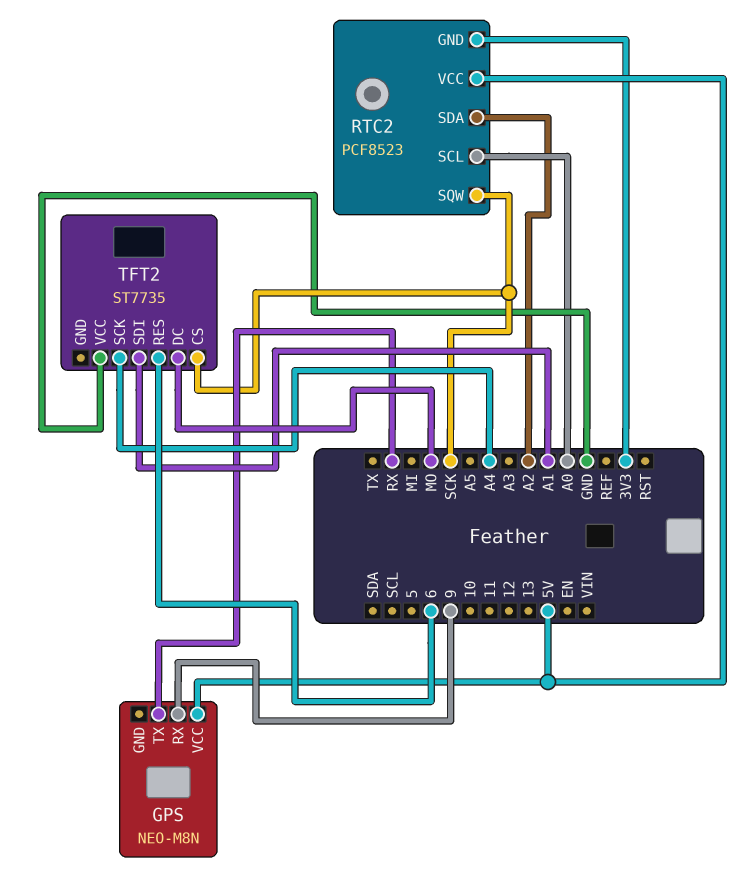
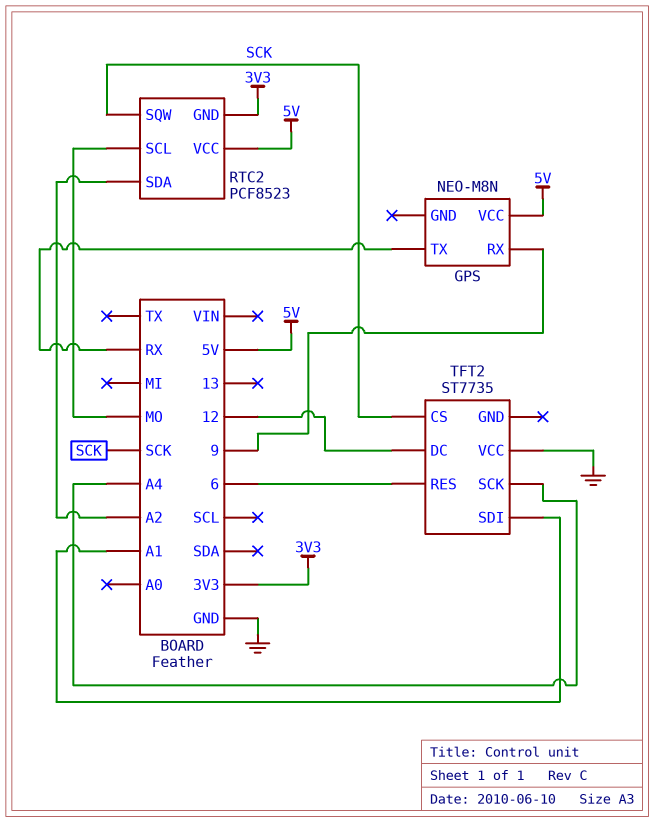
RTC2 pin SCL: A0 -> MO
TFT2 pin DC: MO -> 12

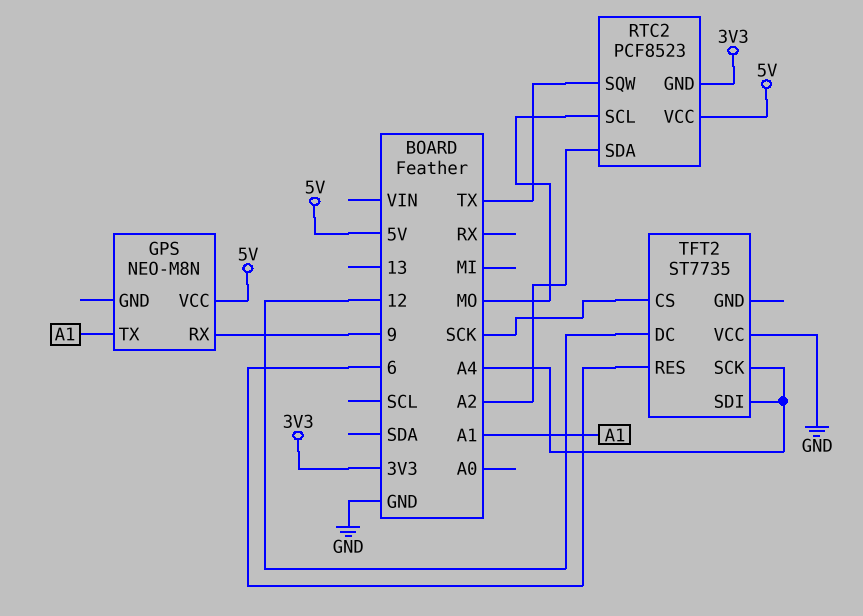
GPS pin TX: RX -> A1
RTC2 pin SQW: SCK -> TX
TFT2 pin SDI: A1 -> A4

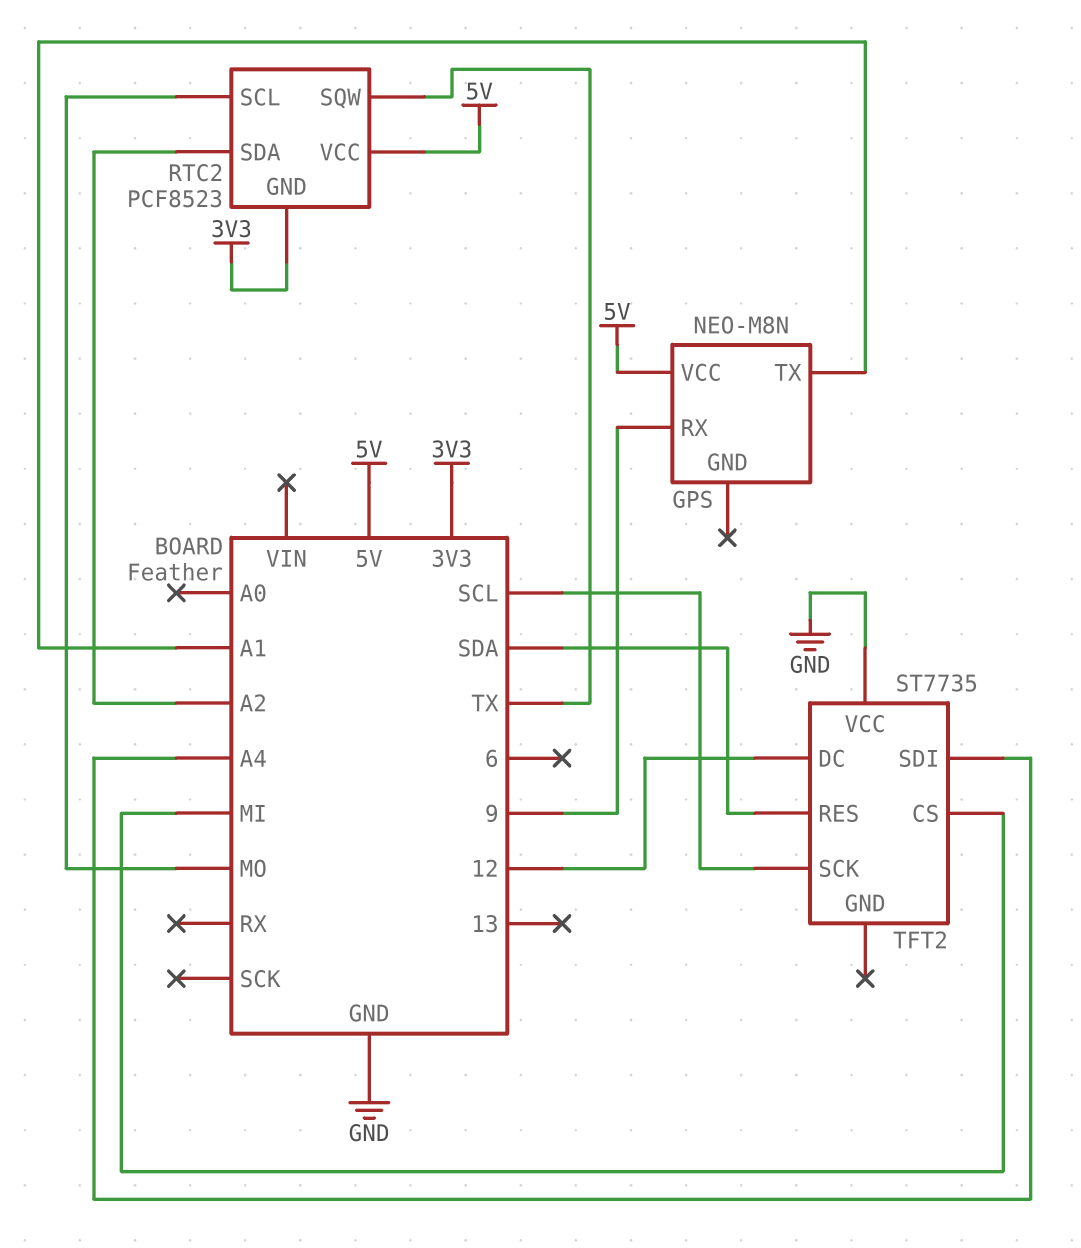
TFT2 pin CS: SCK -> MI
TFT2 pin RES: 6 -> SDA
TFT2 pin SCK: A4 -> SCL

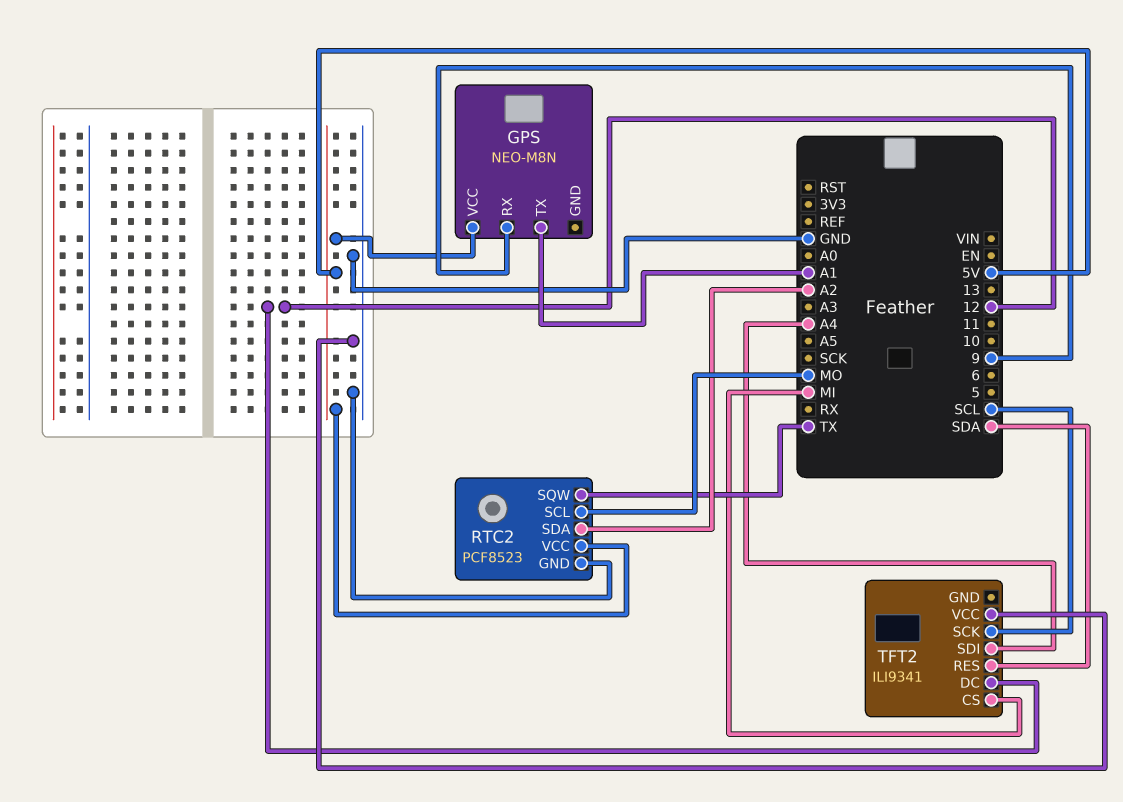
RTC2 pin GND: 3V3 -> GND
TFT2: ST7735 -> ILI9341

